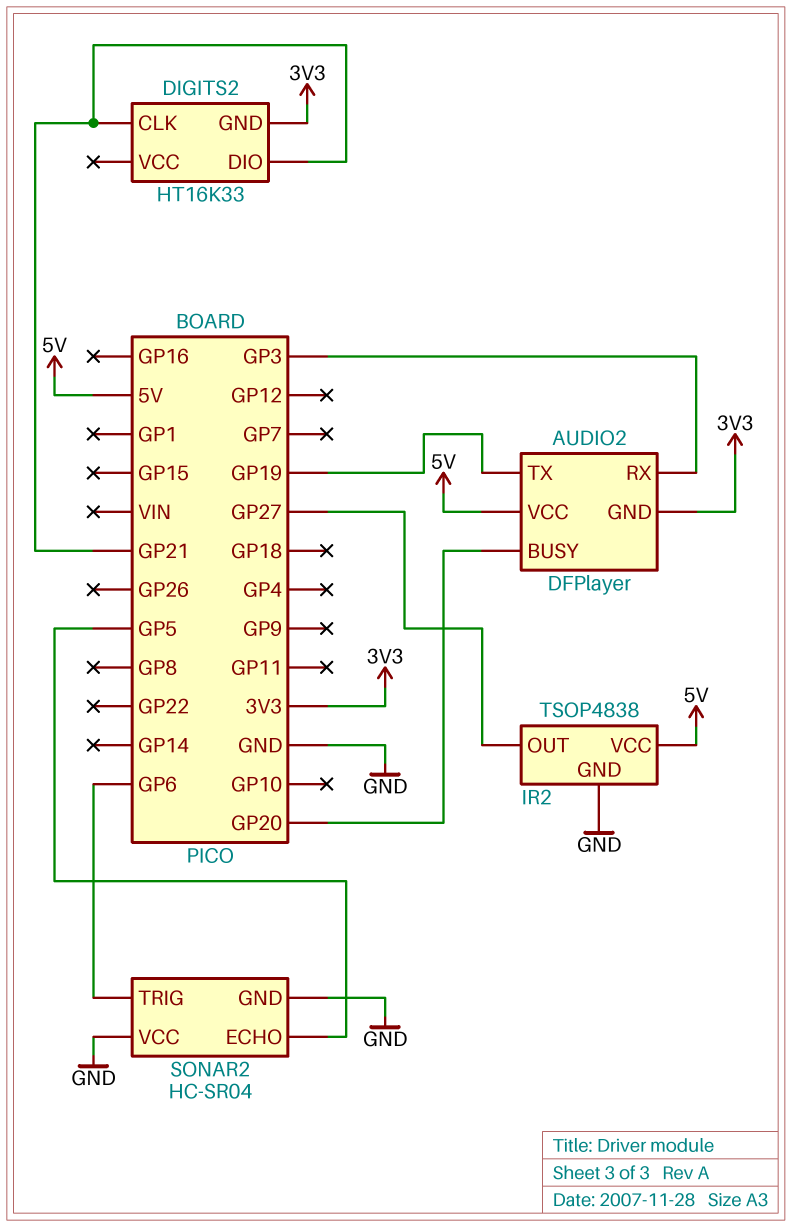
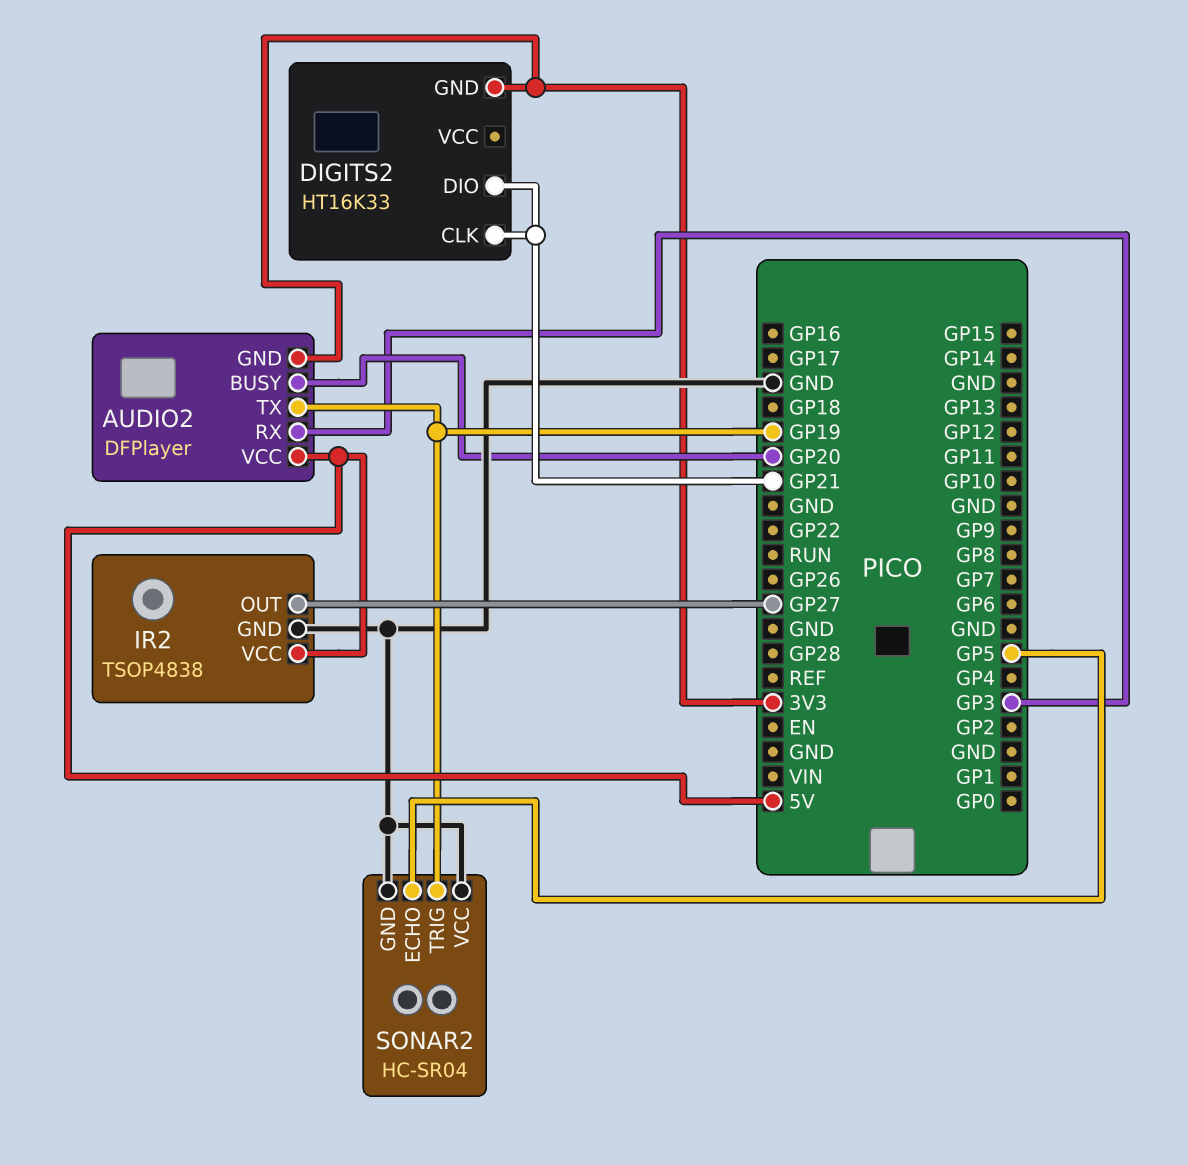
SONAR2 pin TRIG: GP6 -> GP19

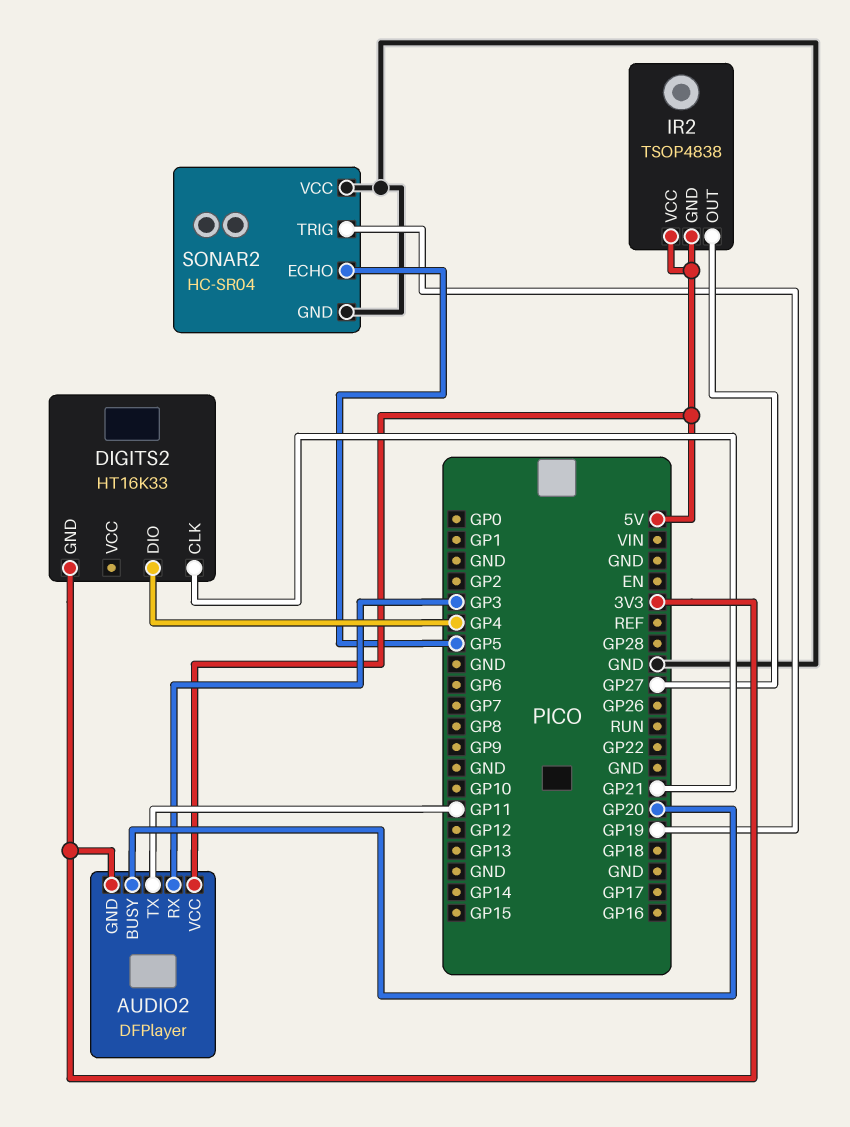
AUDIO2 pin TX: GP19 -> GP11
DIGITS2 pin DIO: GP21 -> GP4
IR2 pin GND: GND -> 5V

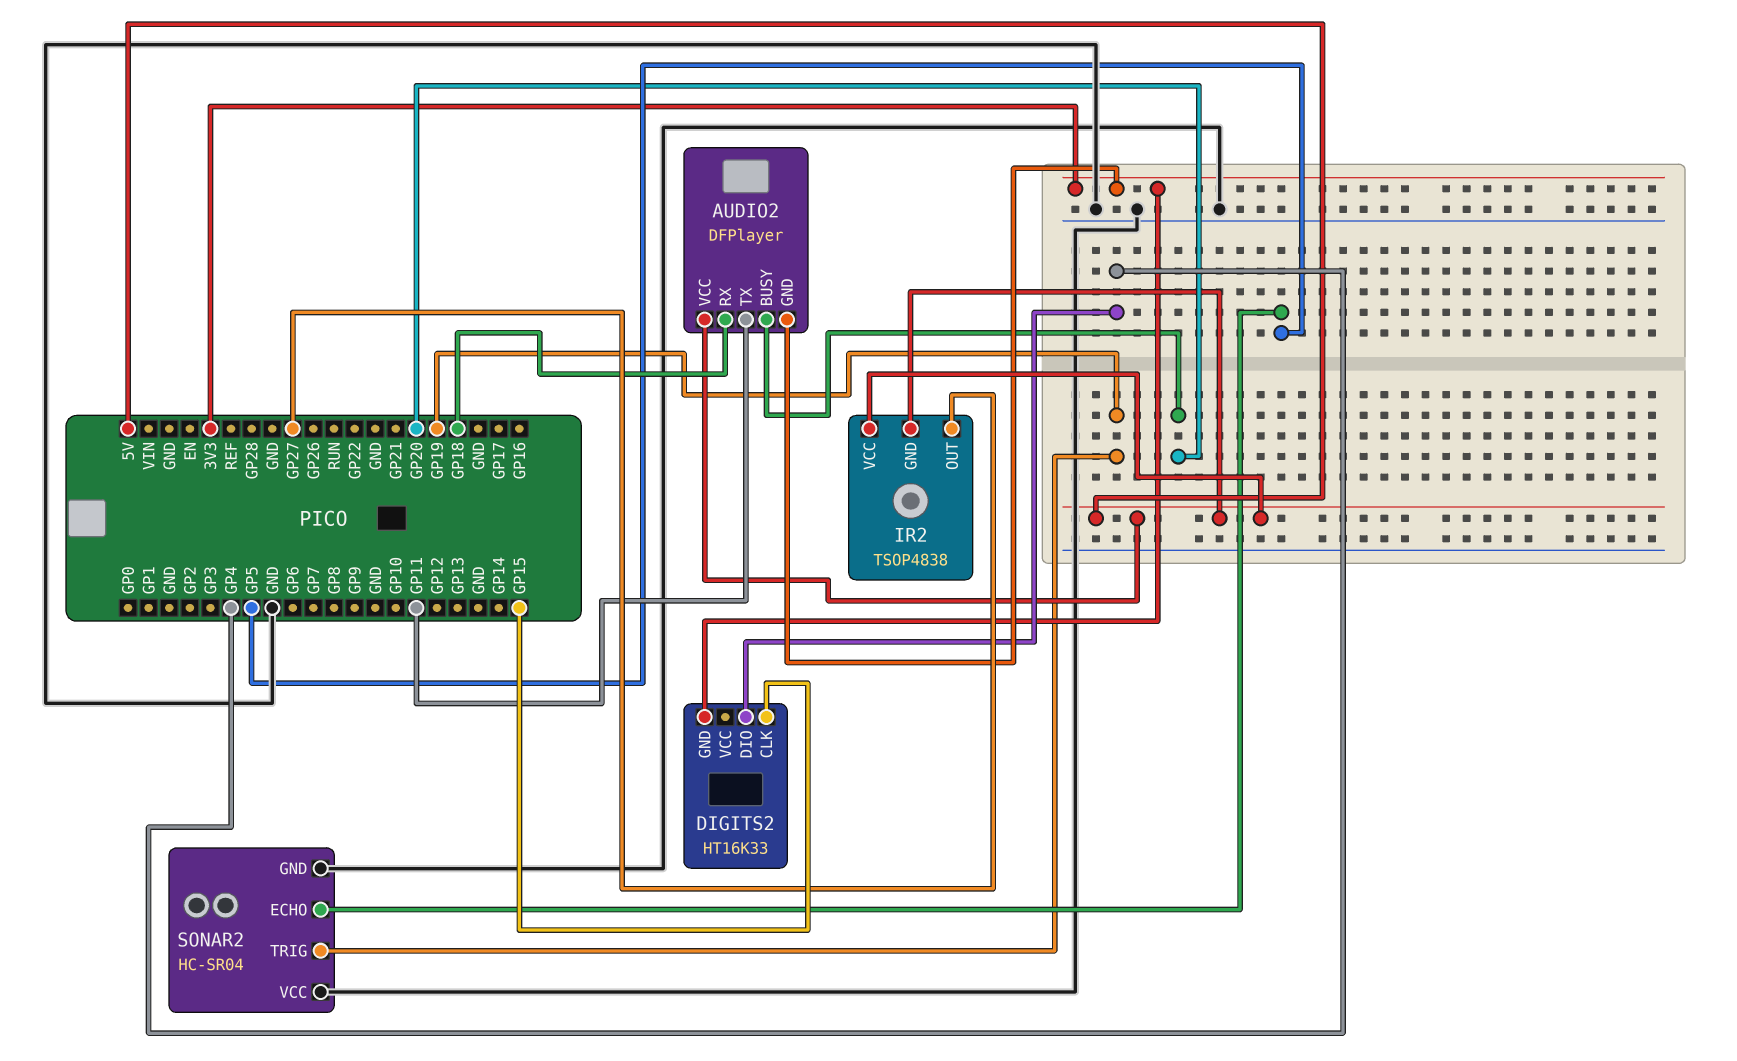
AUDIO2 pin RX: GP3 -> GP18
DIGITS2 pin CLK: GP21 -> GP15

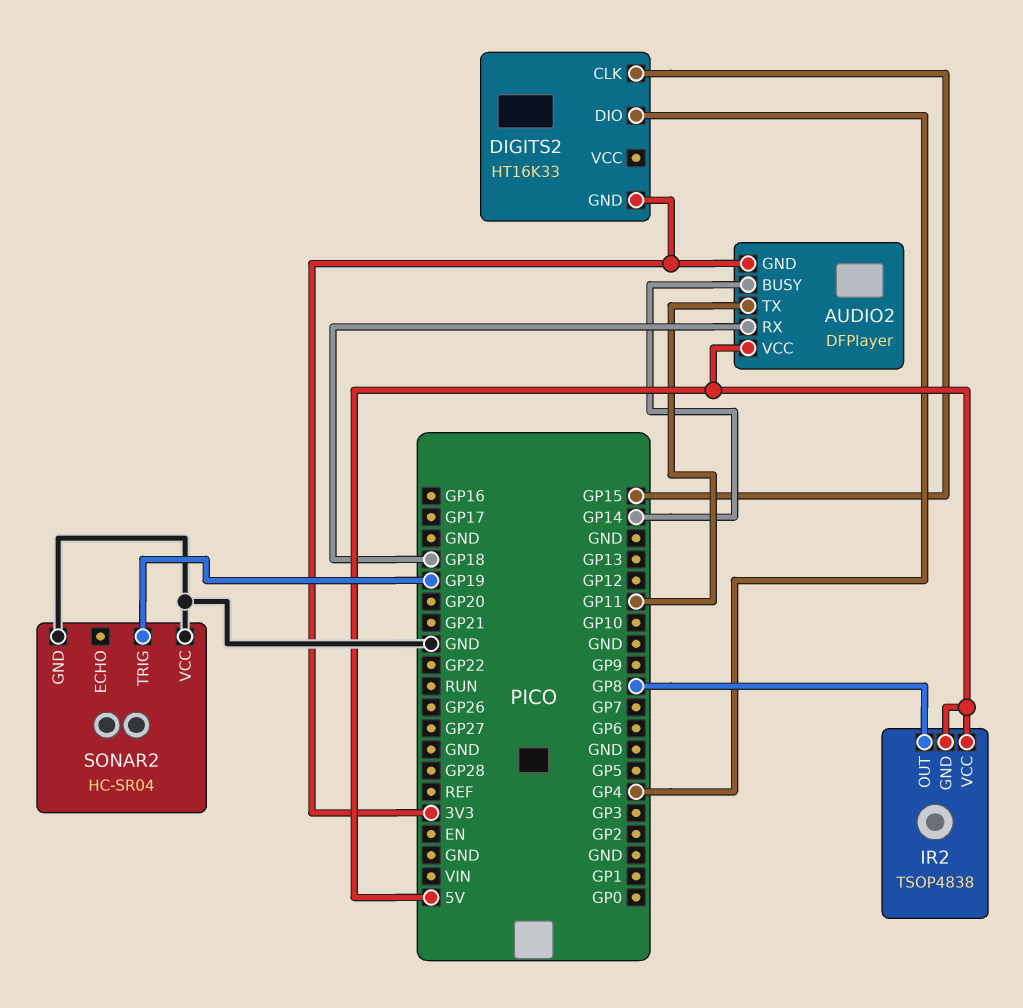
AUDIO2 pin BUSY: GP20 -> GP14
IR2 pin OUT: GP27 -> GP8
SONAR2 pin ECHO: GP5 -> none

